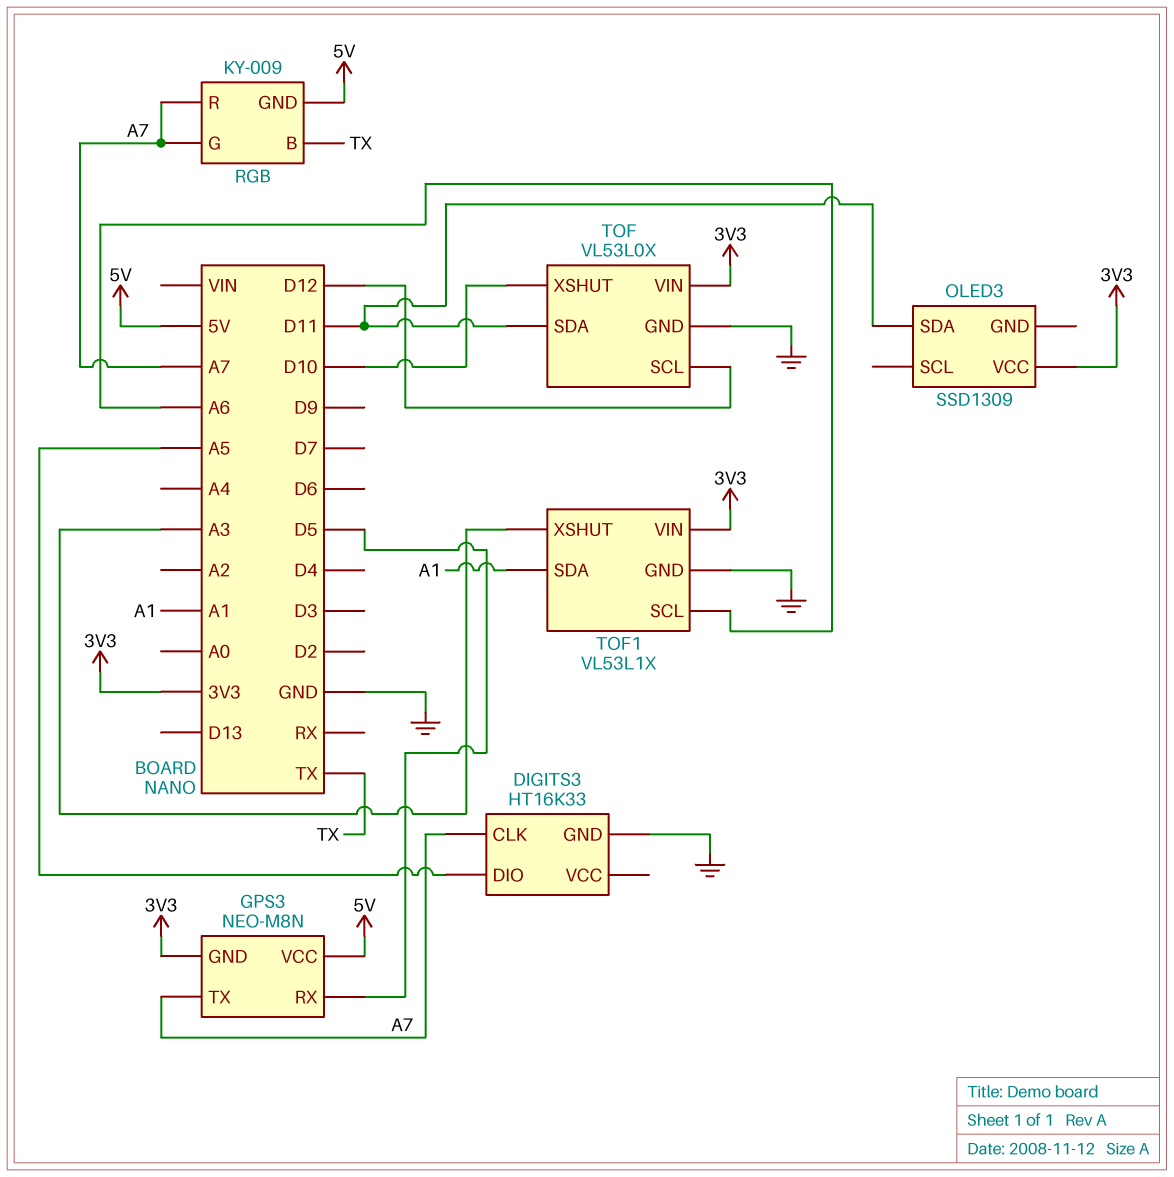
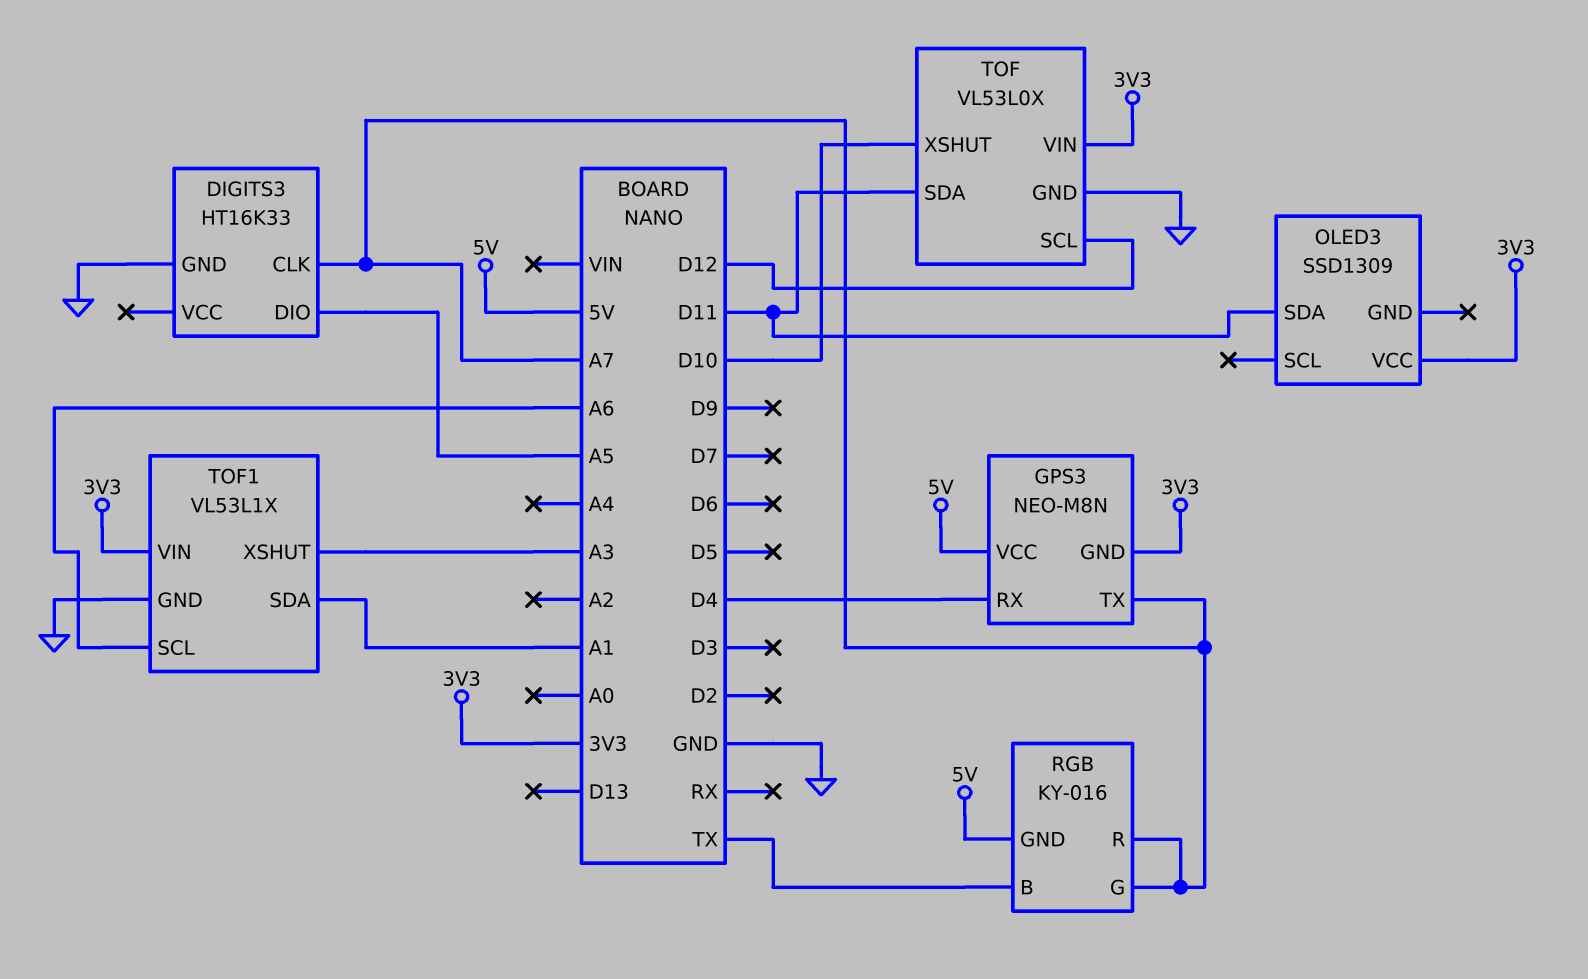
GPS3 pin RX: D5 -> D4
RGB: KY-009 -> KY-016

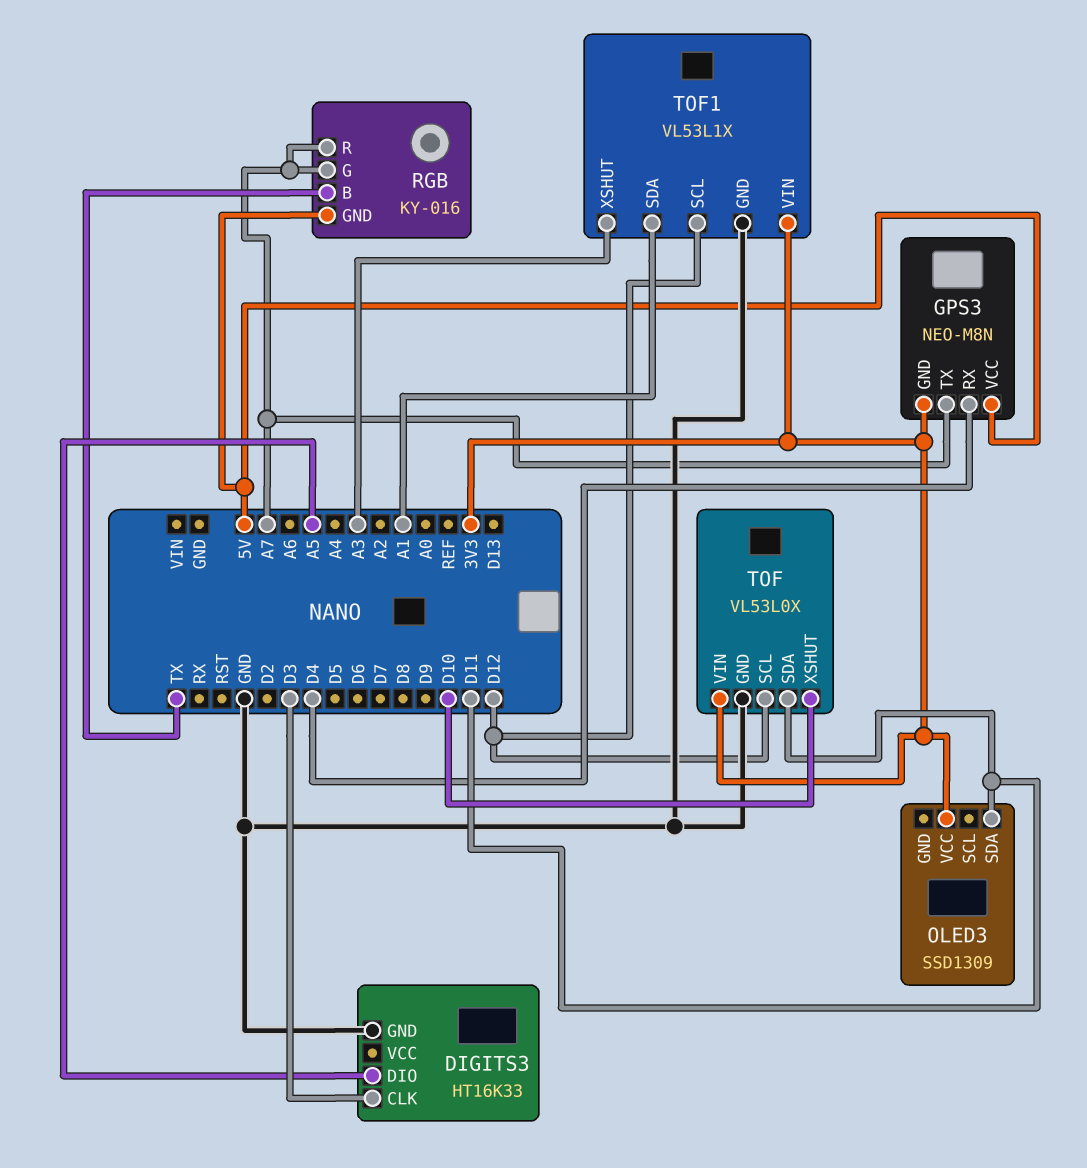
DIGITS3 pin CLK: A7 -> D3
TOF1 pin SCL: A6 -> D12

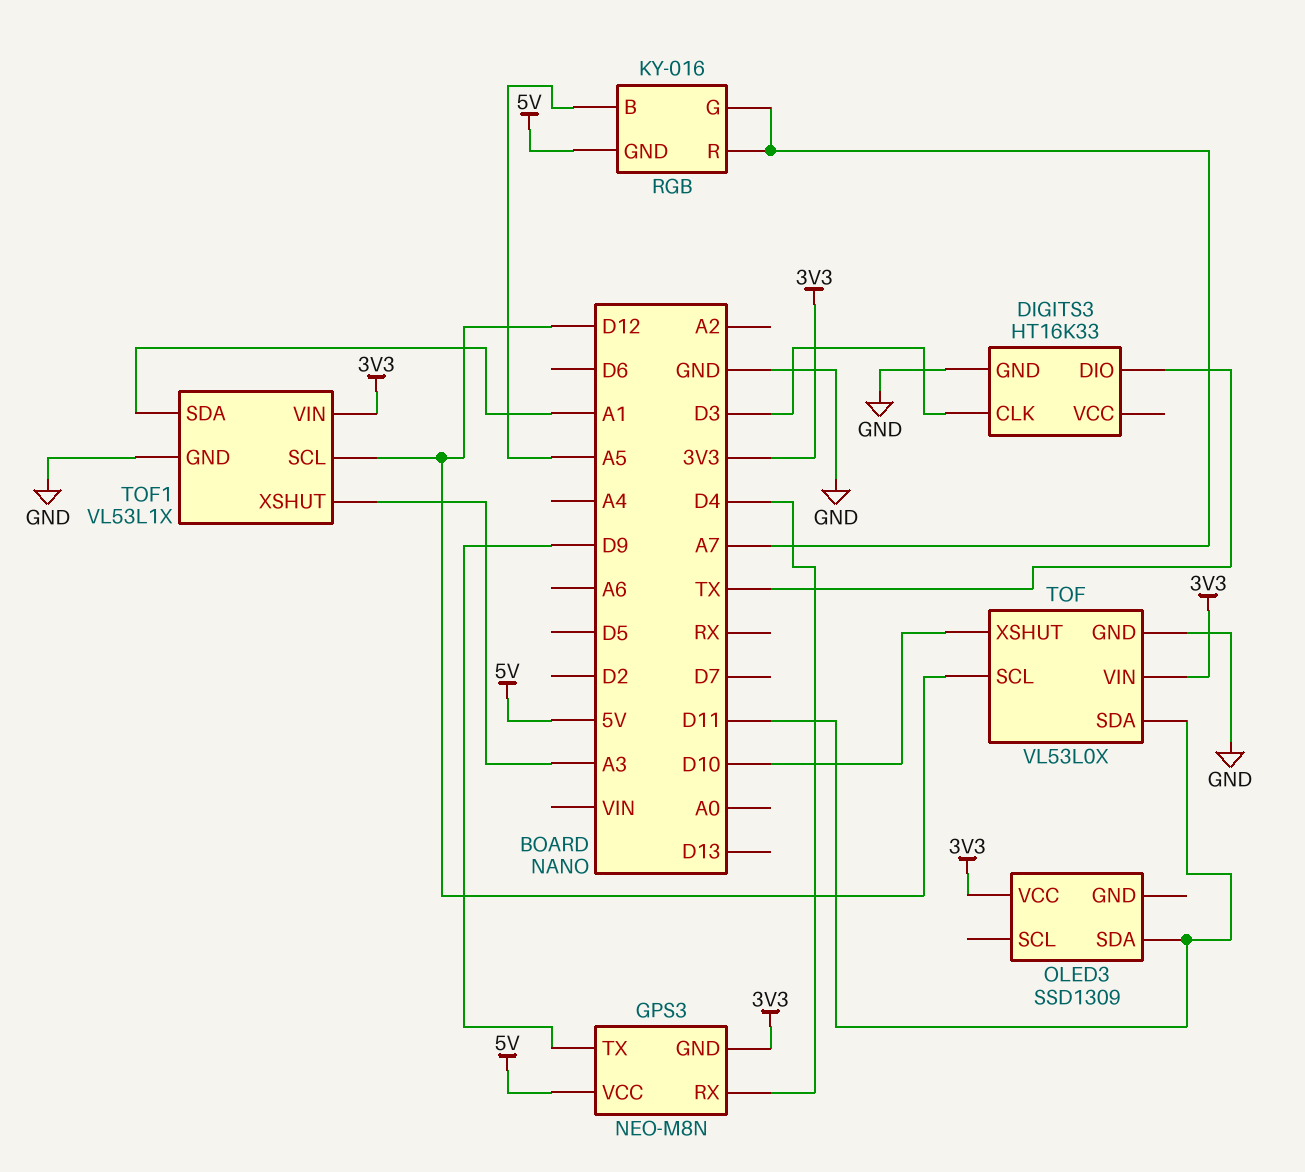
DIGITS3 pin DIO: A5 -> TX
GPS3 pin TX: A7 -> D9
RGB pin B: TX -> A5

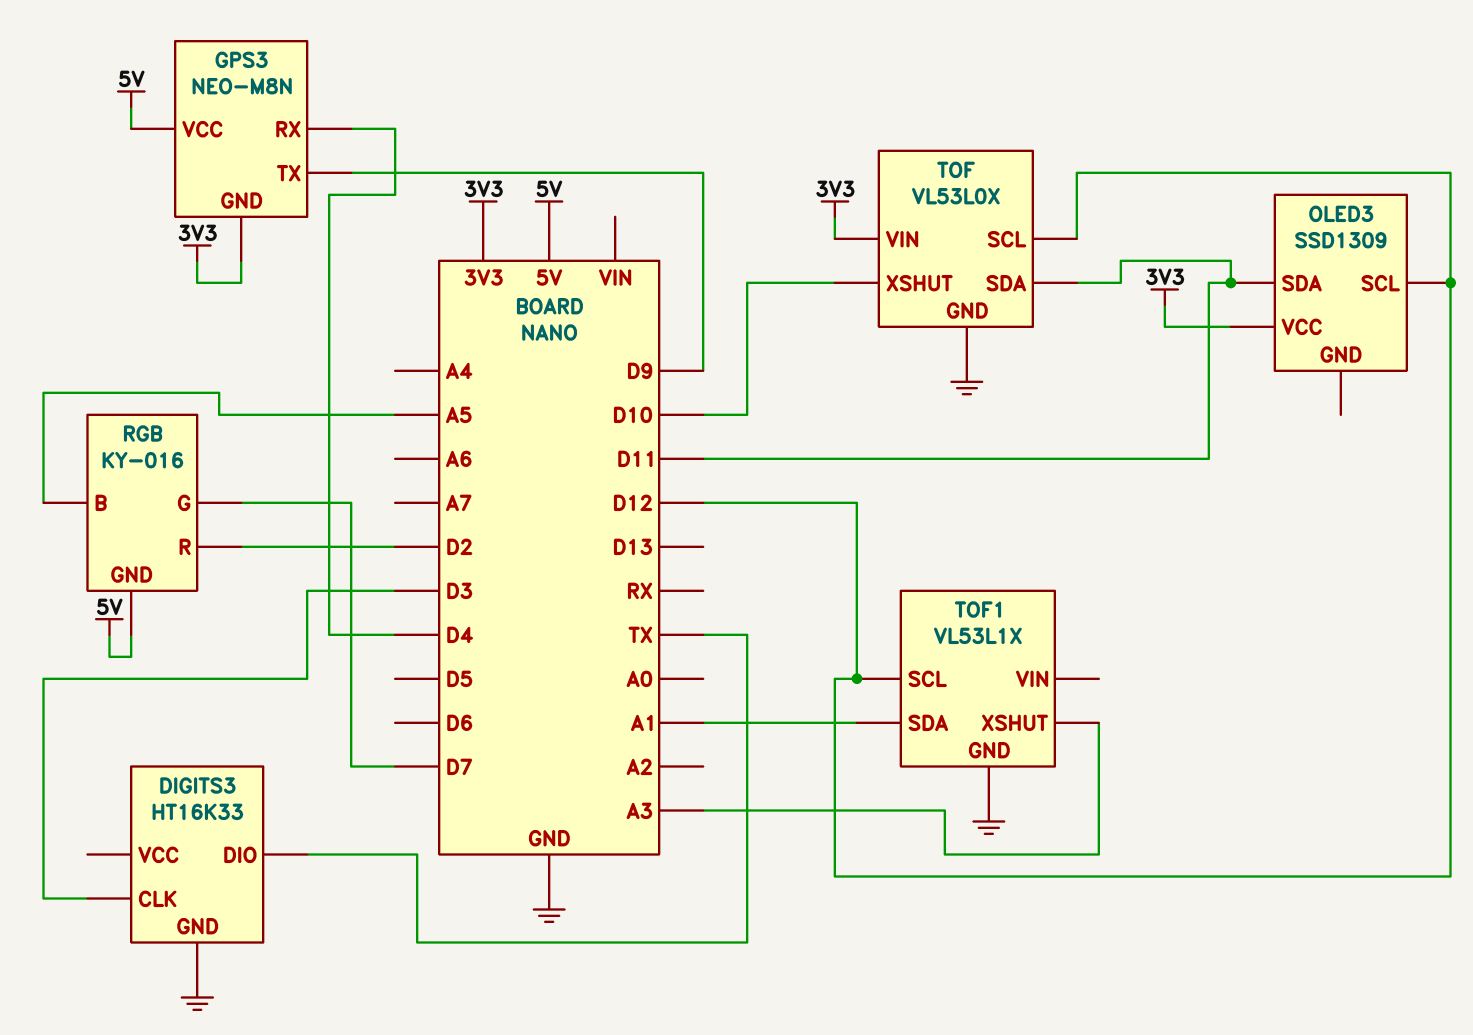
OLED3 pin SCL: none -> D12
RGB pin G: A7 -> D7
RGB pin R: A7 -> D2
TOF1 pin VIN: 3V3 -> none

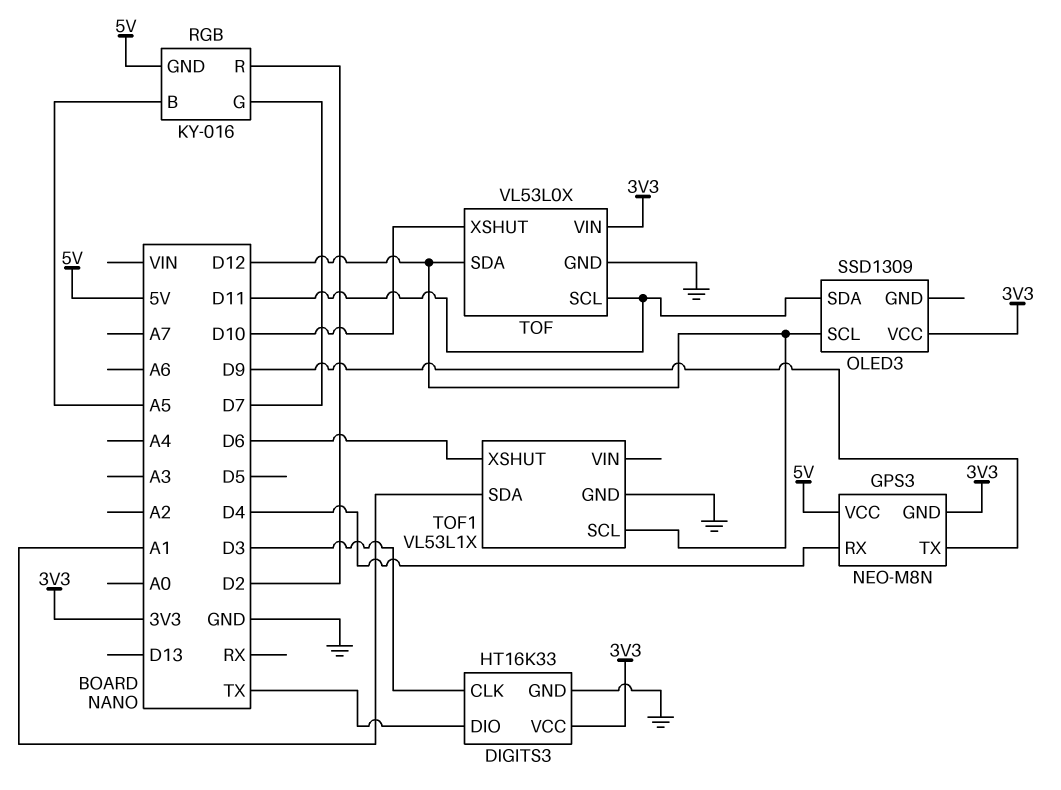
DIGITS3 pin VCC: none -> 3V3
TOF pin SCL: D12 -> D11
TOF pin SDA: D11 -> D12
TOF1 pin XSHUT: A3 -> D6

